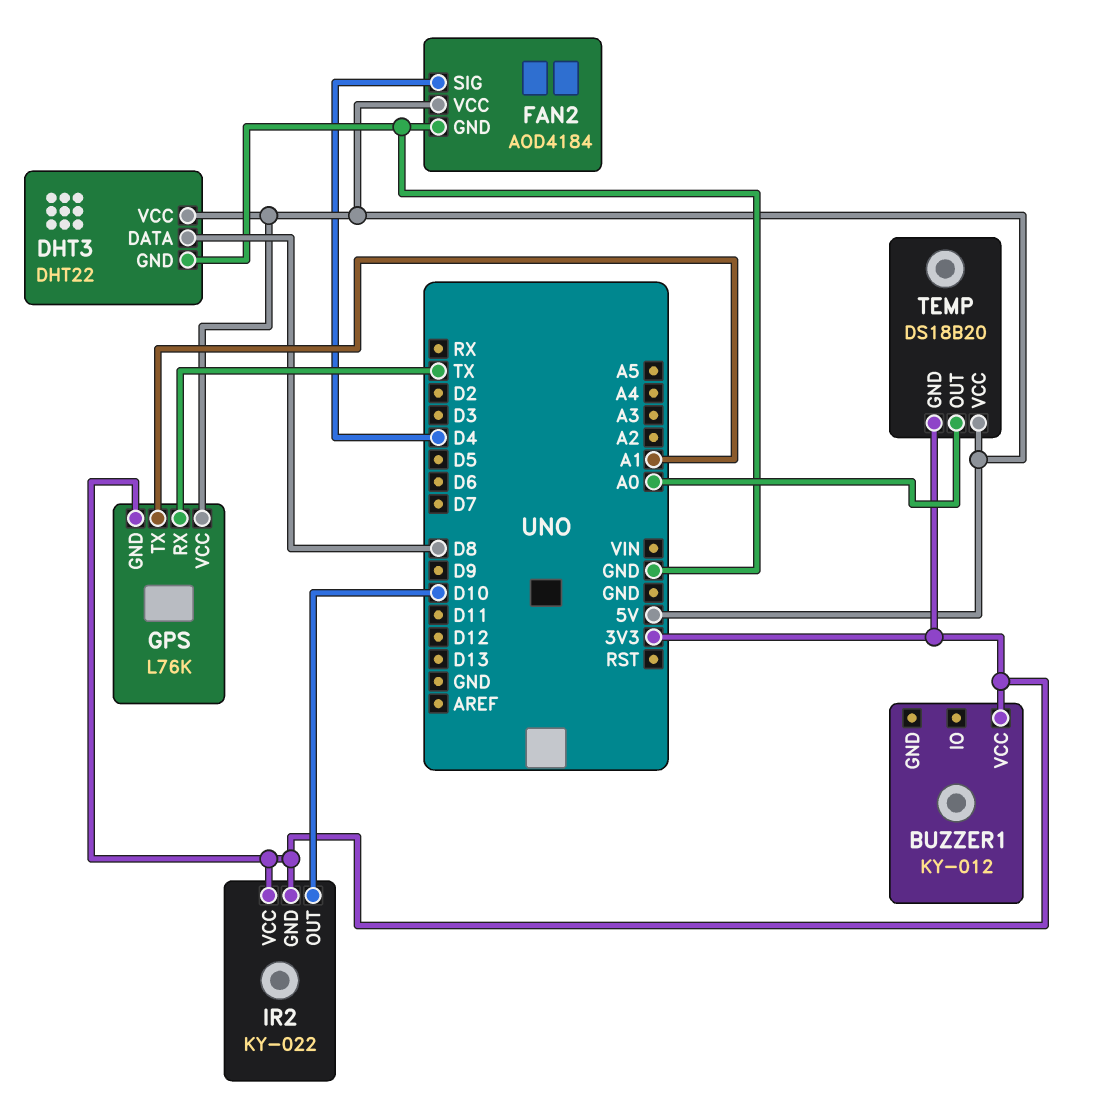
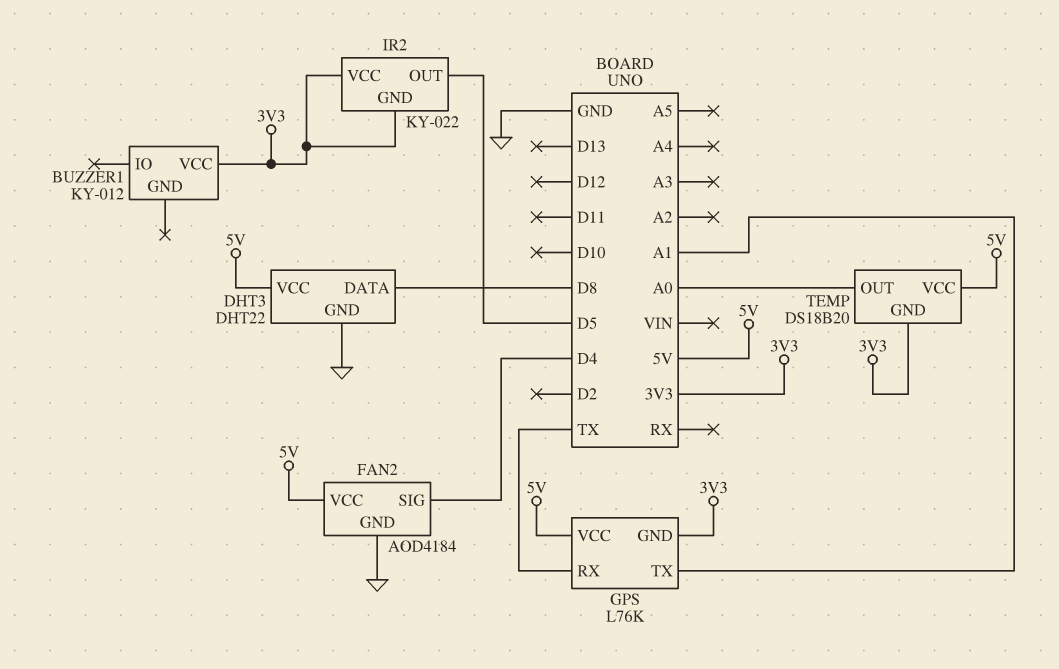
IR2 pin OUT: D10 -> D5

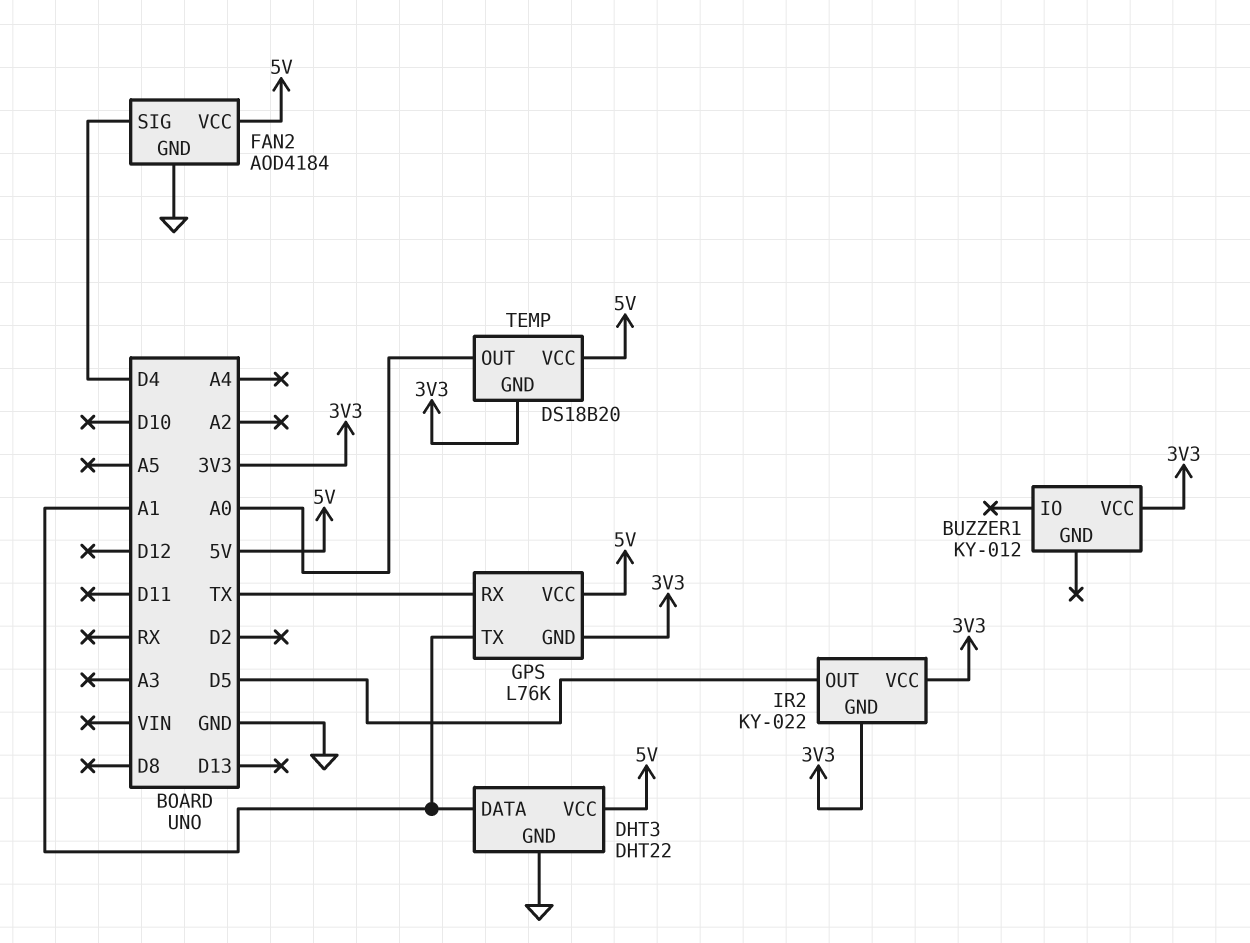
DHT3 pin DATA: D8 -> A1

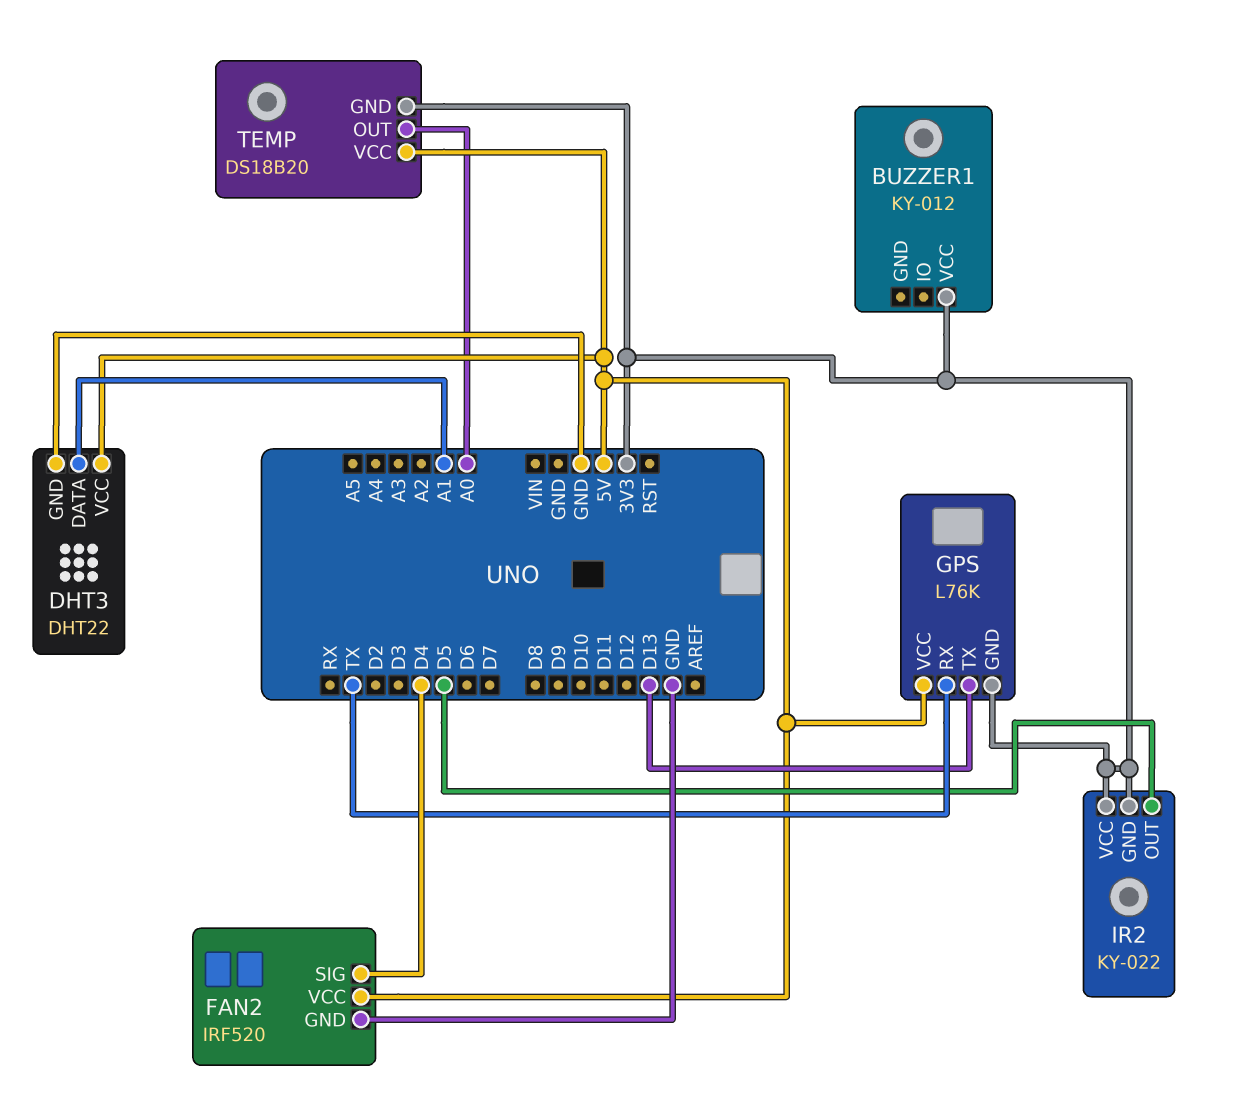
FAN2: AOD4184 -> IRF520
GPS pin TX: A1 -> D13

